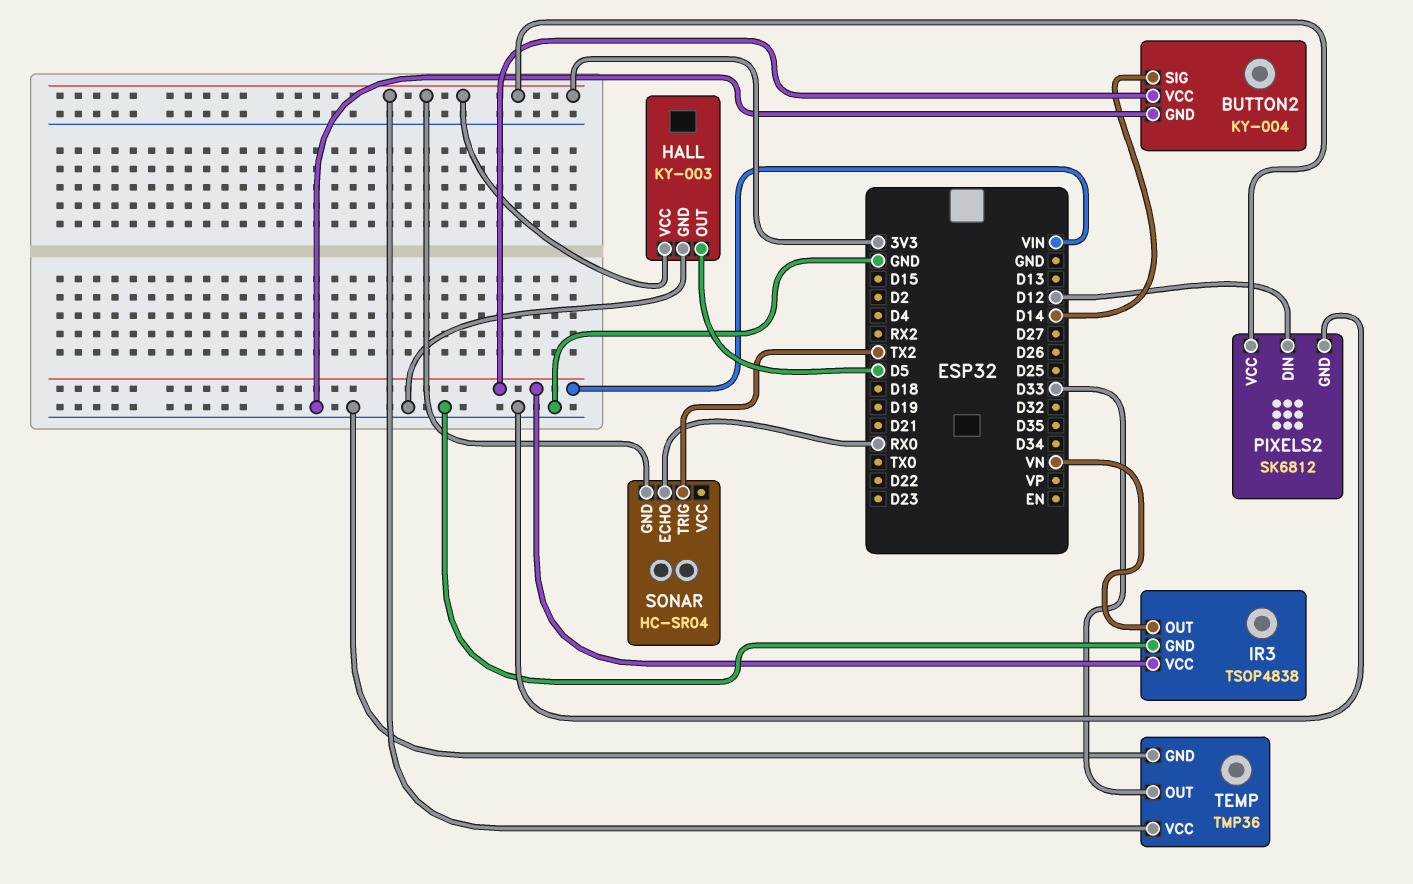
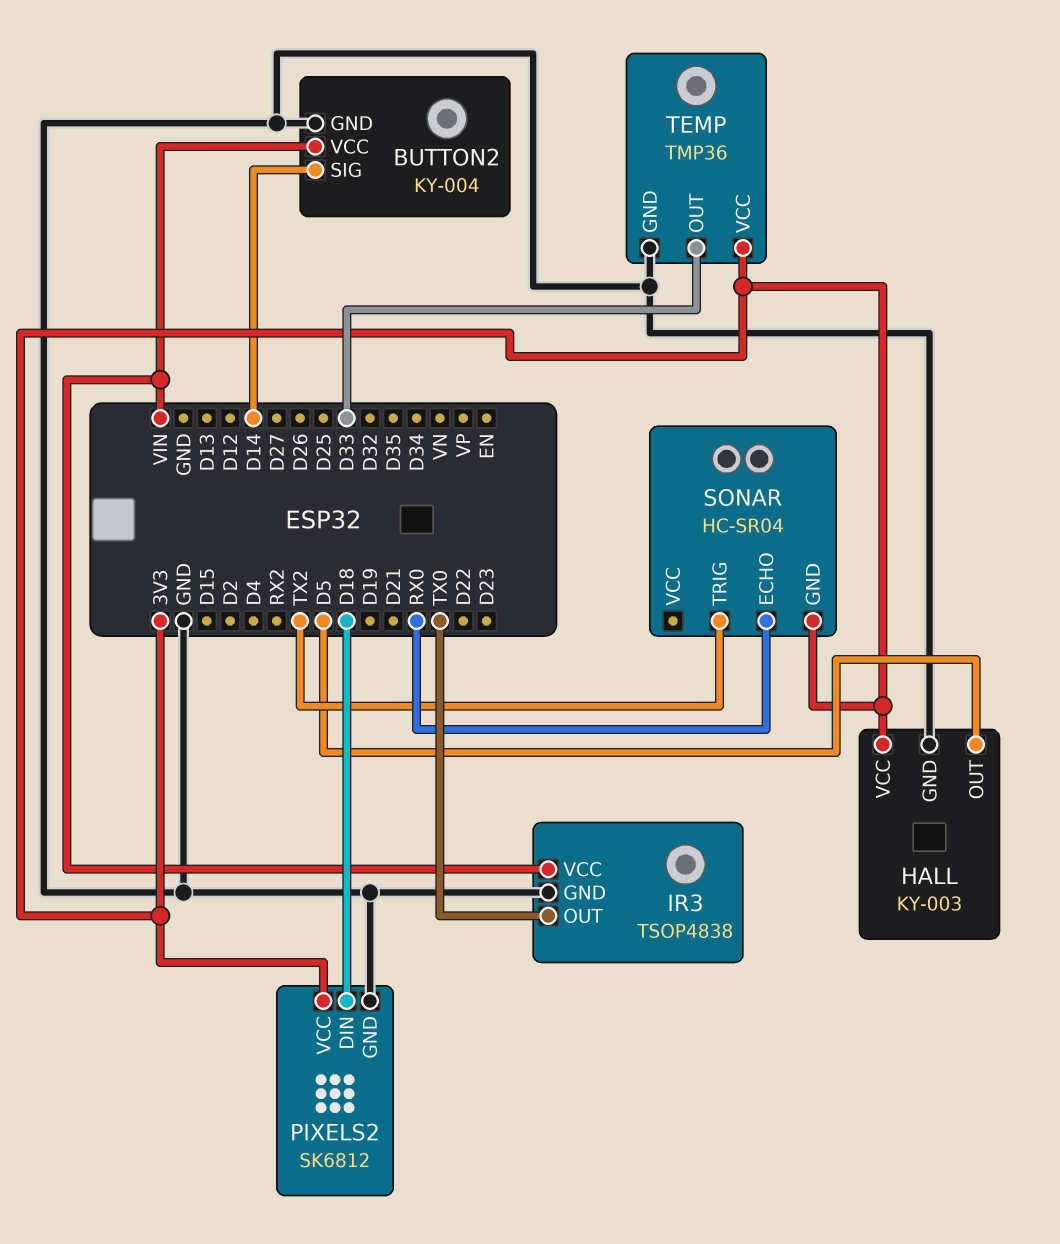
IR3 pin OUT: VN -> TX0
PIXELS2 pin DIN: D12 -> D18

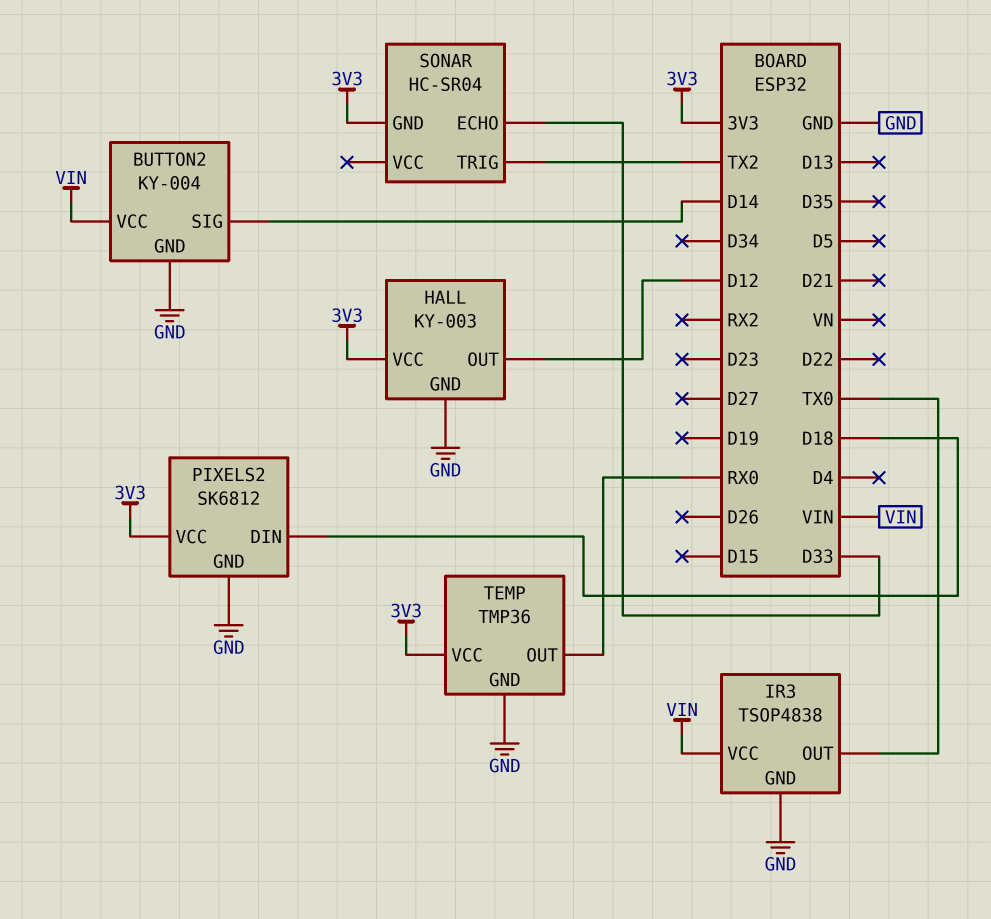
HALL pin OUT: D5 -> D12
SONAR pin ECHO: RX0 -> D33
TEMP pin OUT: D33 -> RX0

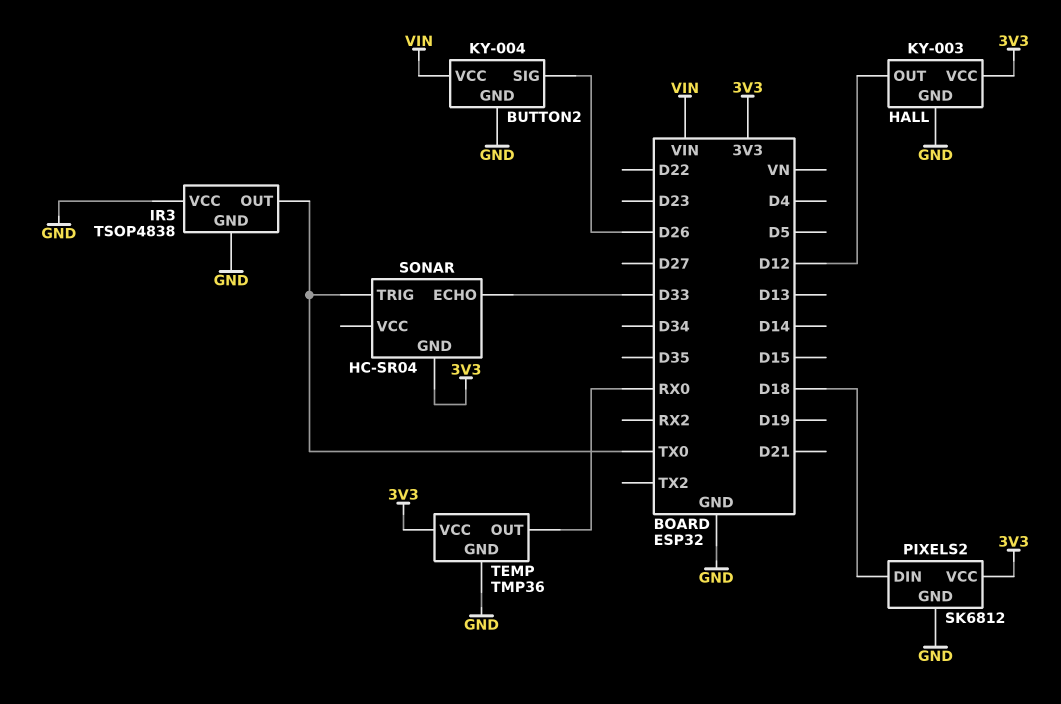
BUTTON2 pin SIG: D14 -> D26
IR3 pin VCC: VIN -> GND
SONAR pin TRIG: TX2 -> TX0

